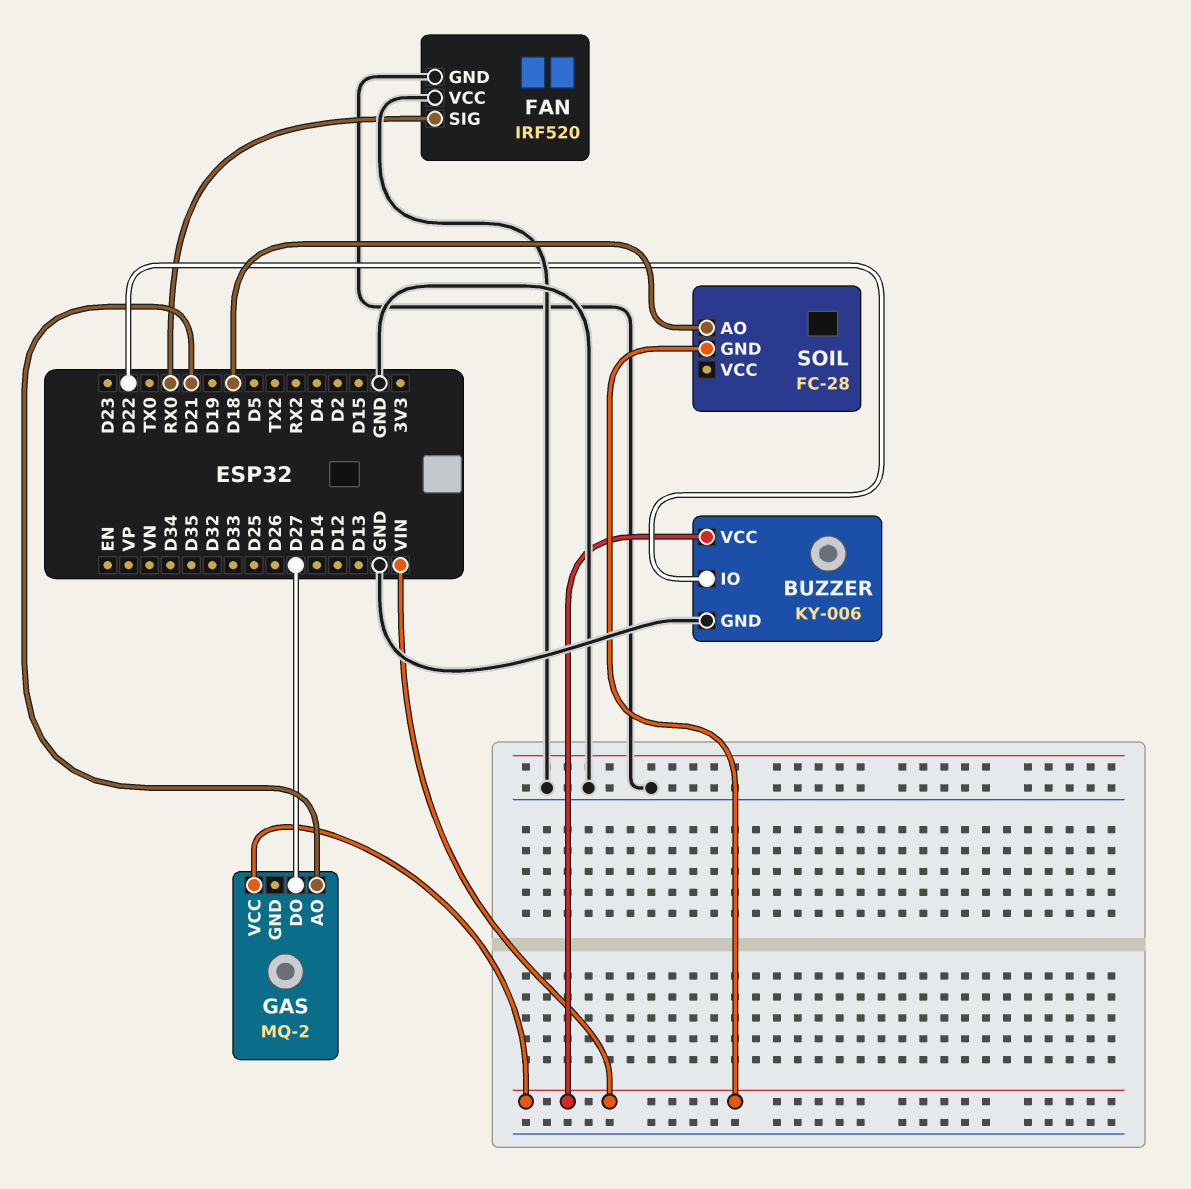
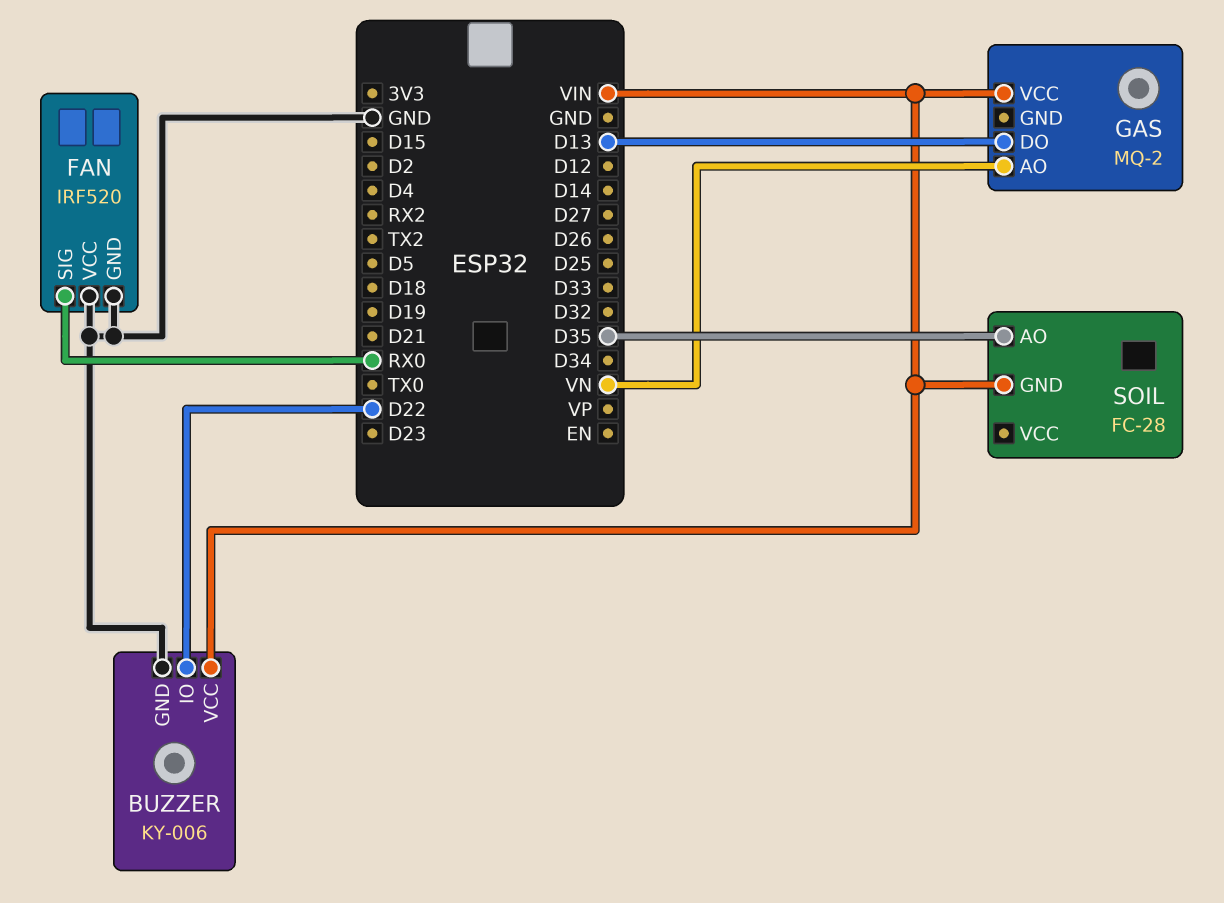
GAS pin AO: D21 -> VN
GAS pin DO: D27 -> D13
SOIL pin AO: D18 -> D35

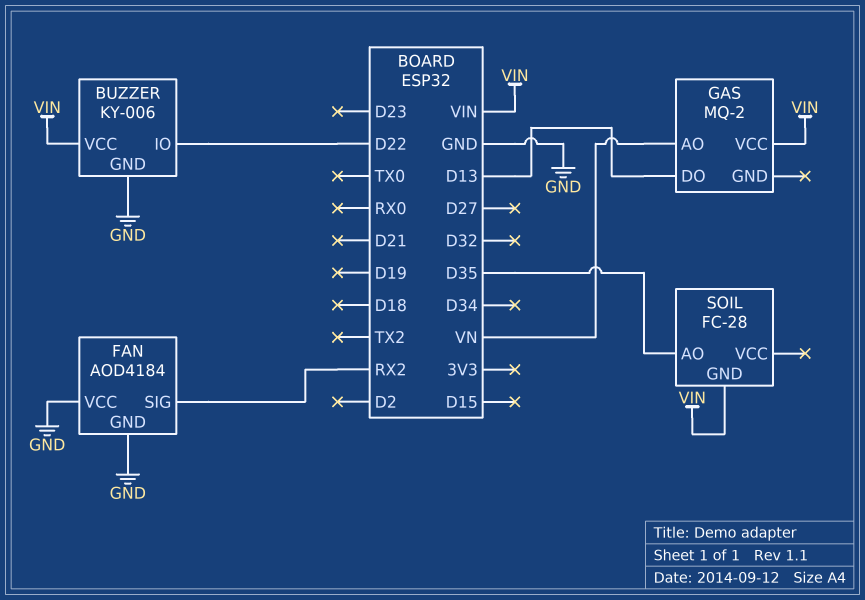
FAN: IRF520 -> AOD4184
FAN pin SIG: RX0 -> RX2

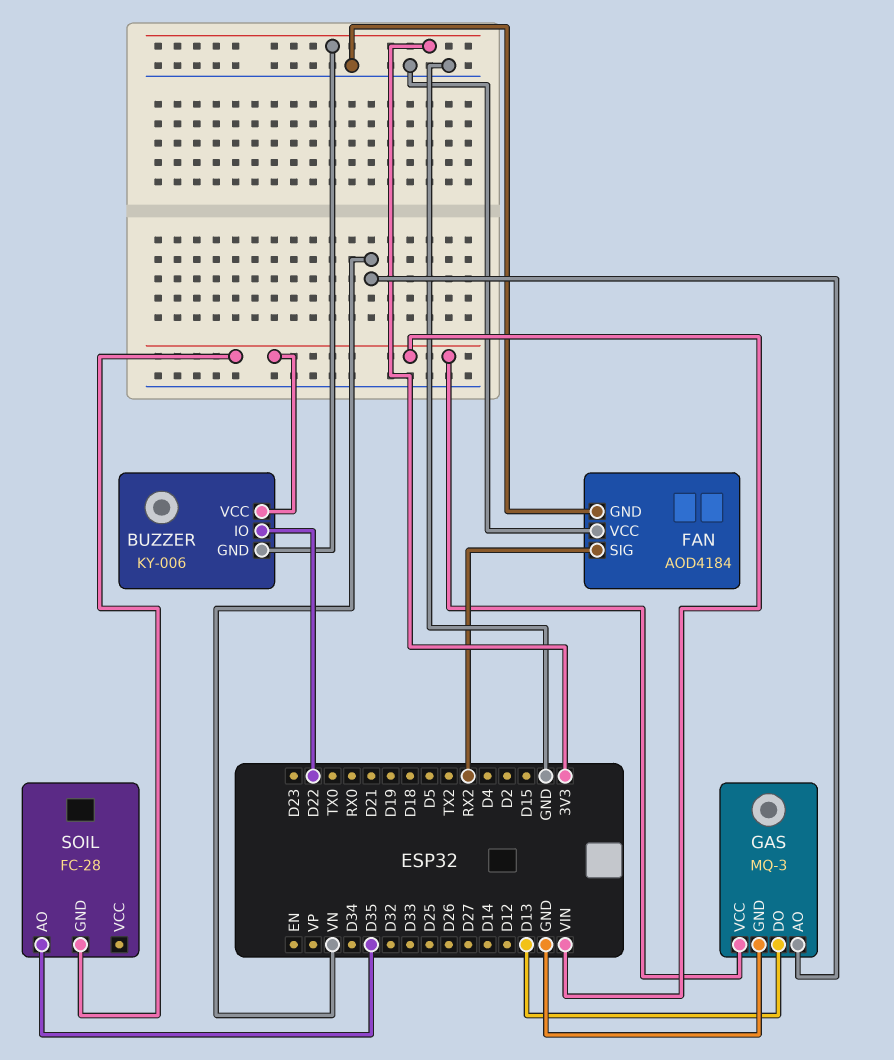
BUZZER pin GND: GND -> 3V3
GAS: MQ-2 -> MQ-3
GAS pin GND: none -> GND

